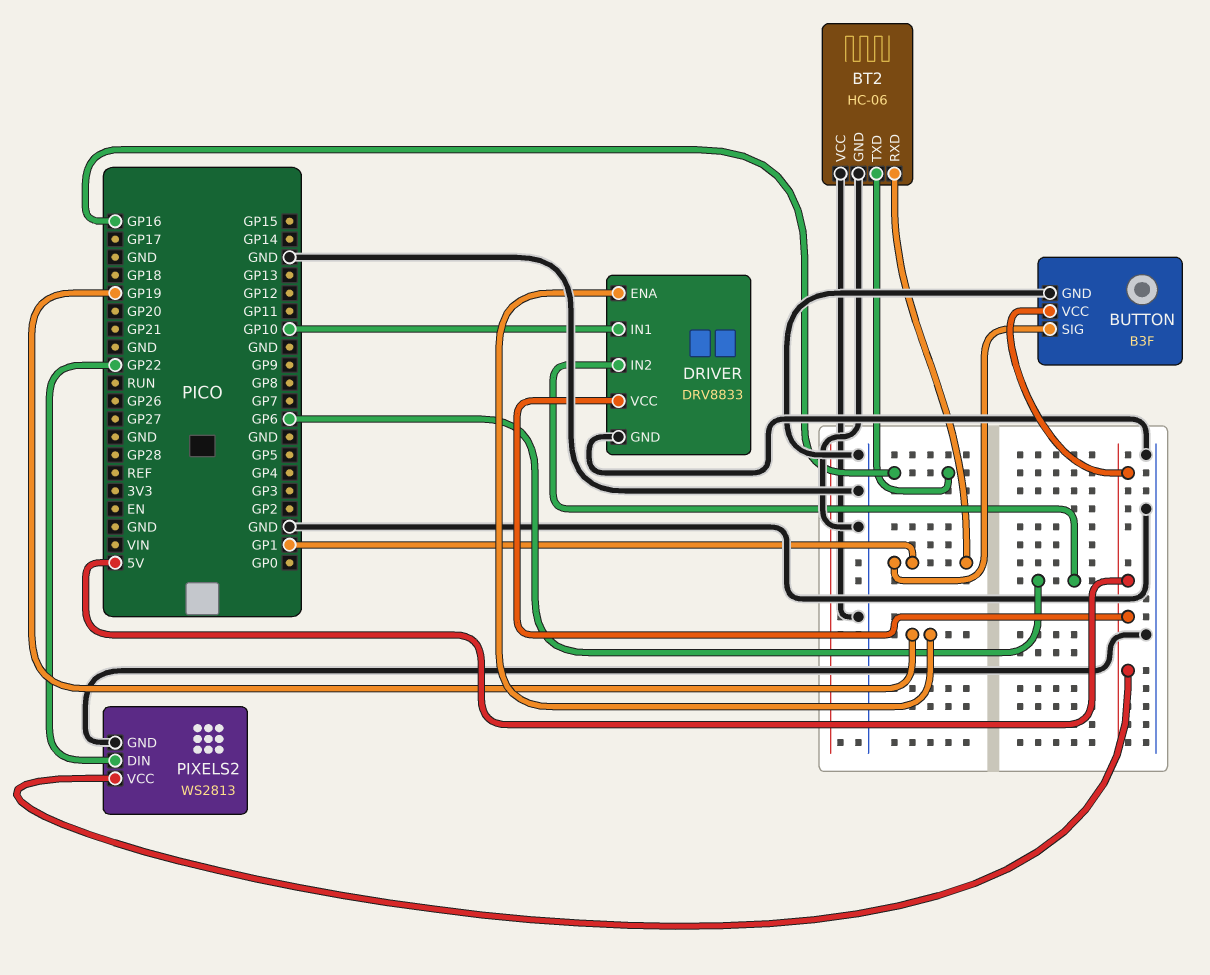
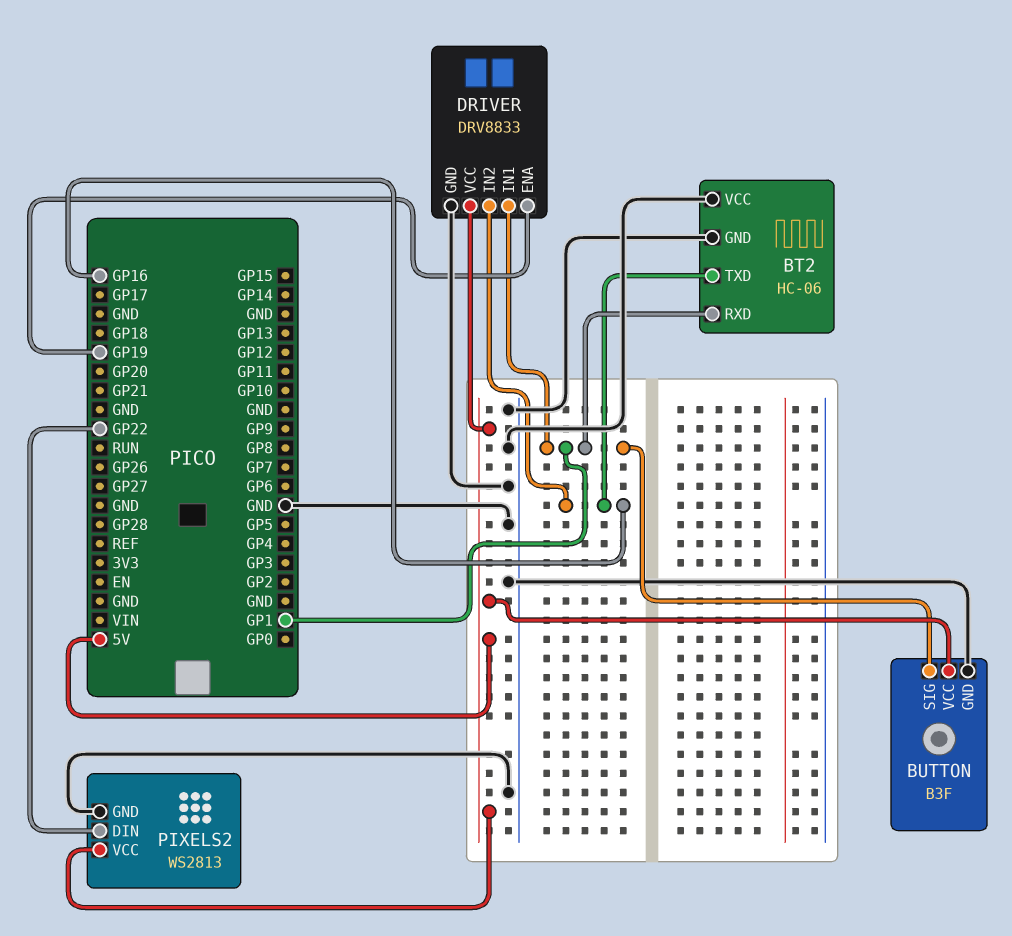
DRIVER pin IN1: GP10 -> GP1
DRIVER pin IN2: GP6 -> GP16

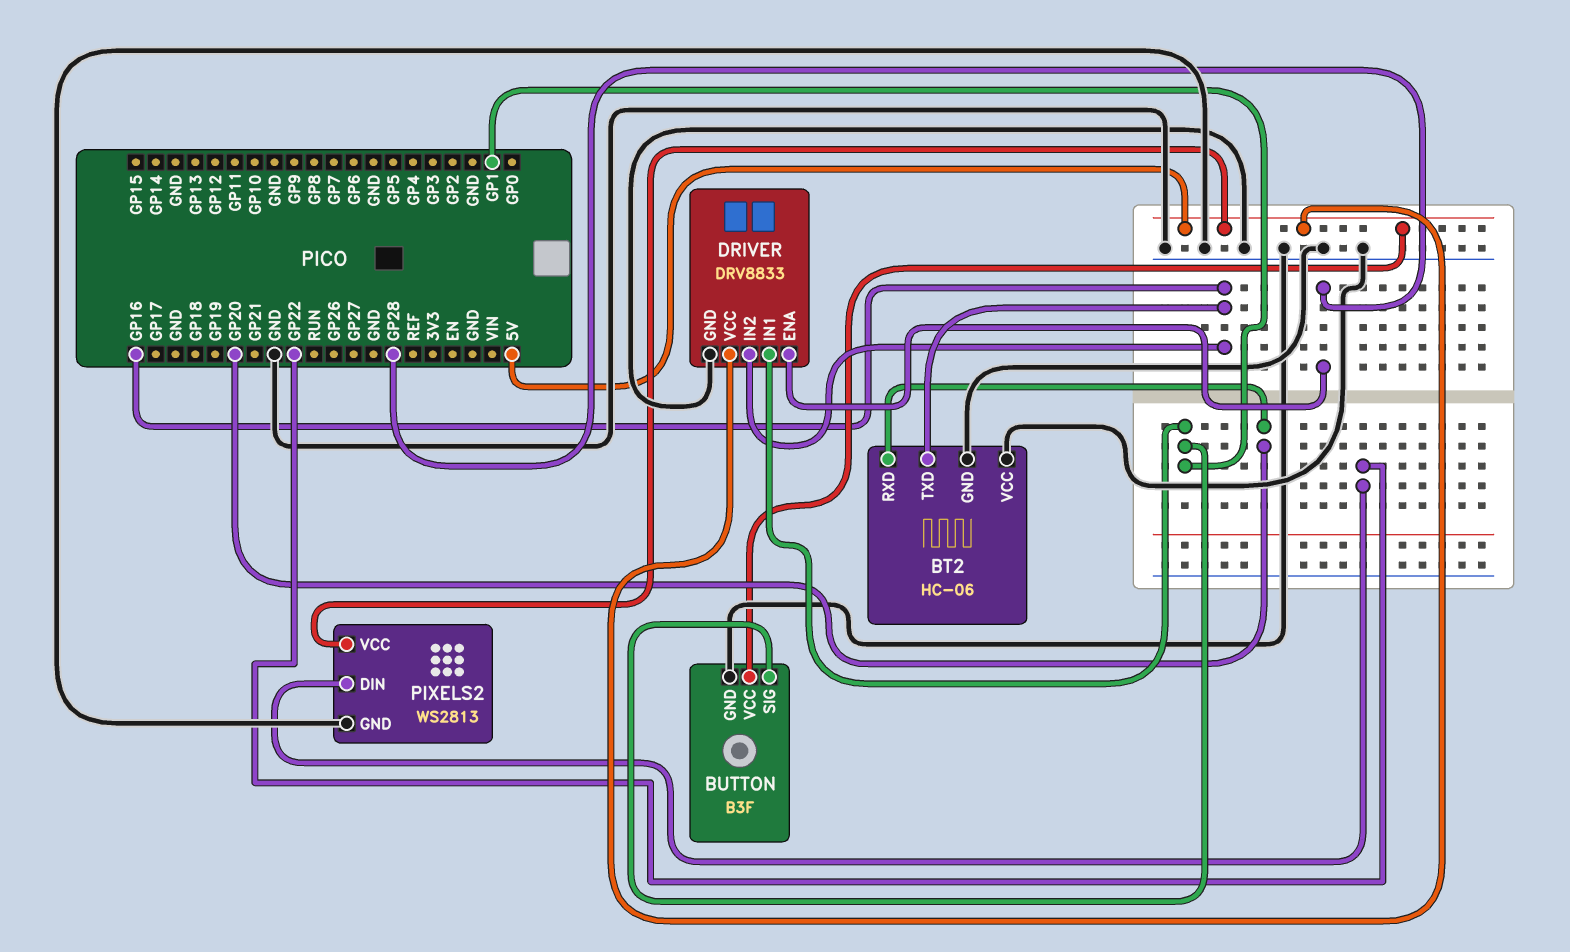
BT2 pin RXD: GP1 -> GP20
DRIVER pin ENA: GP19 -> GP28

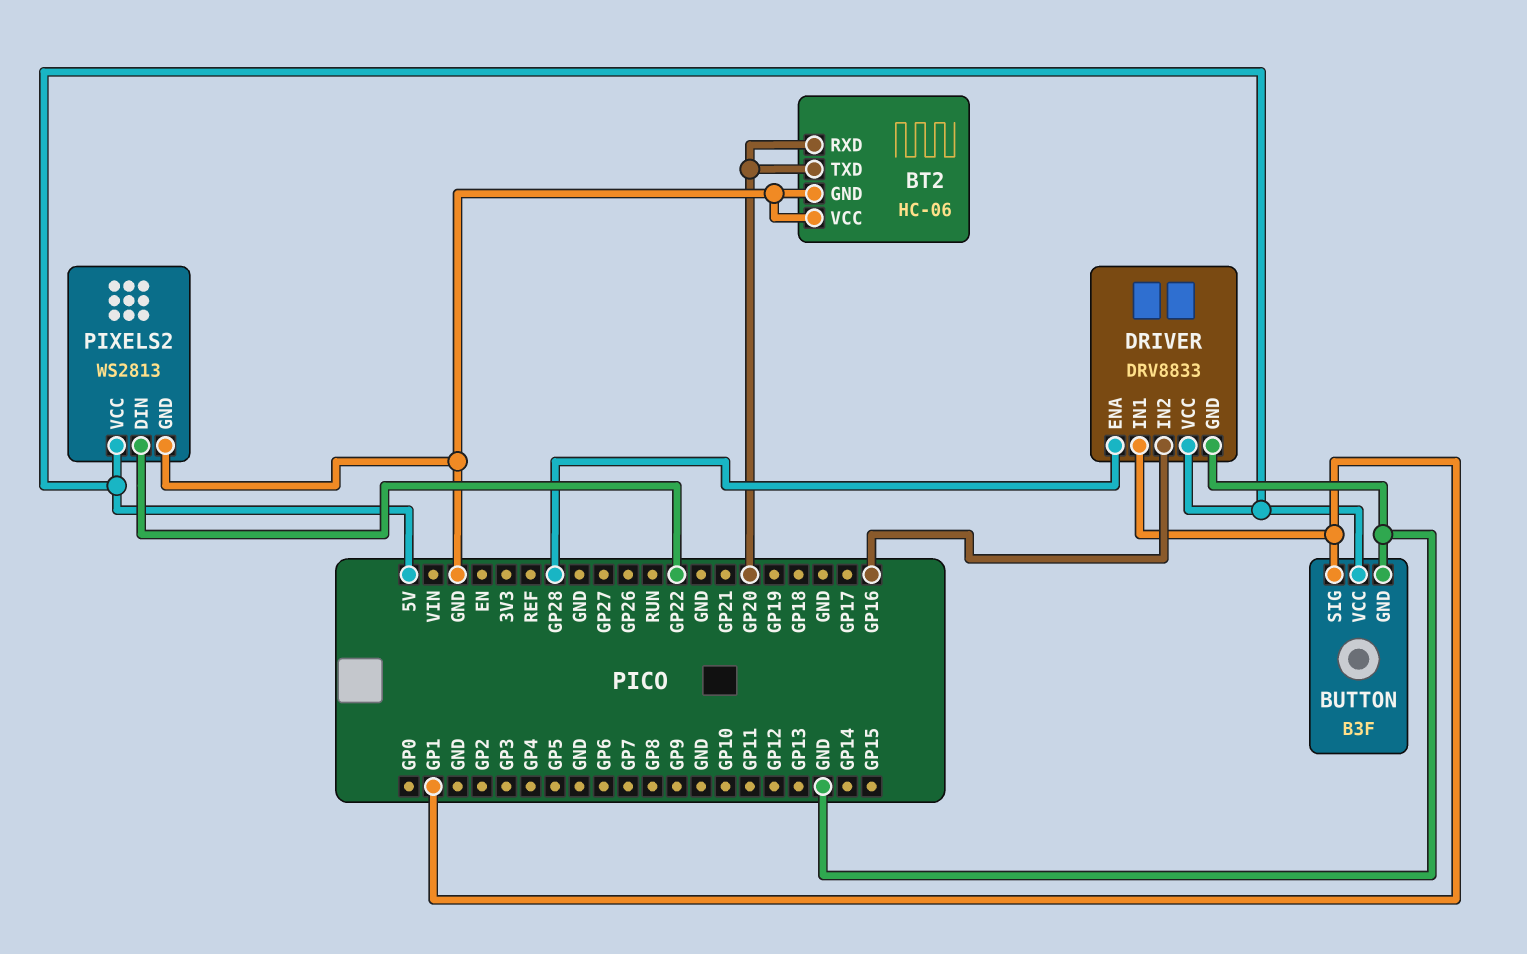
BT2 pin TXD: GP16 -> GP20

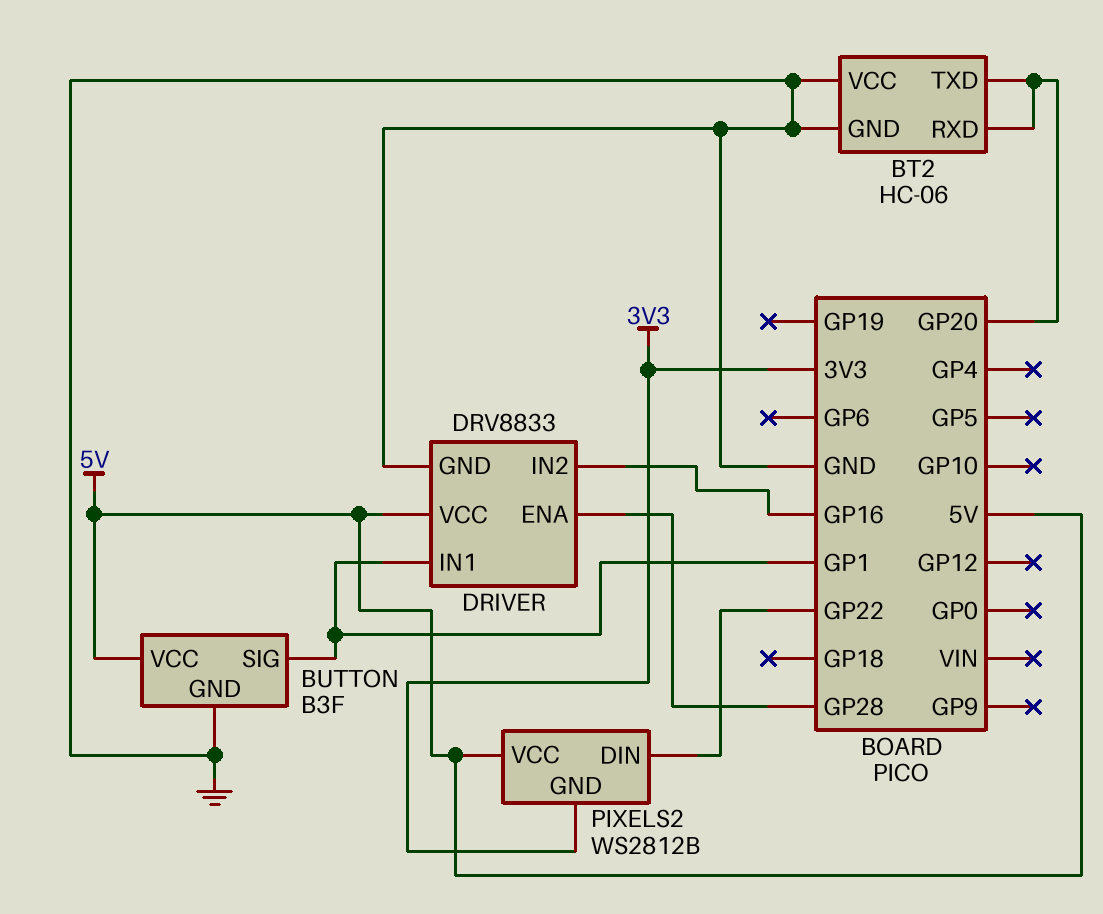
PIXELS2: WS2813 -> WS2812B
PIXELS2 pin GND: GND -> 3V3

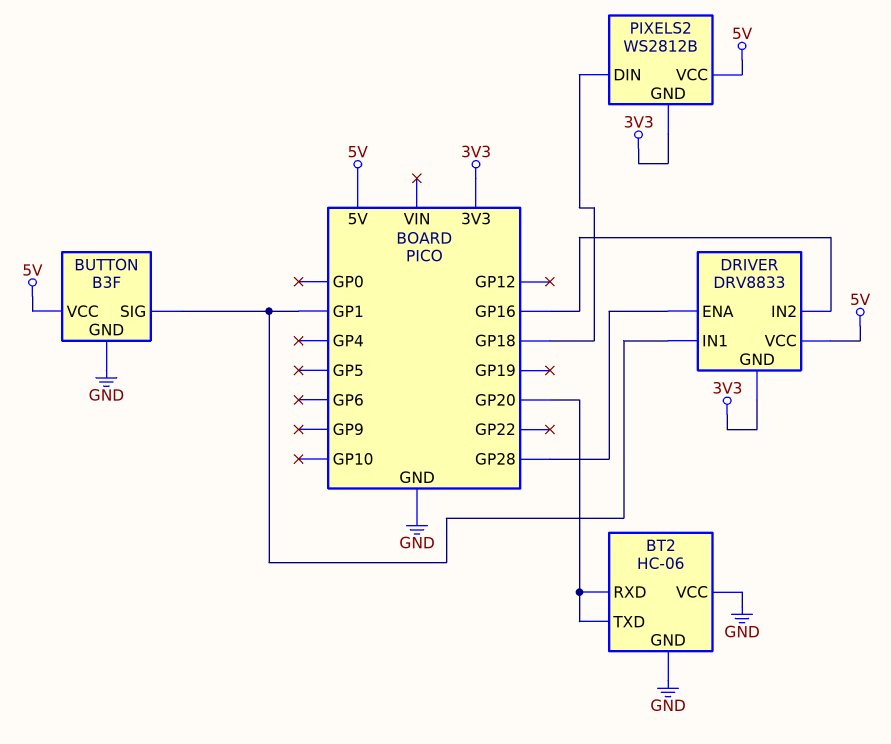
DRIVER pin GND: GND -> 3V3
PIXELS2 pin DIN: GP22 -> GP18

